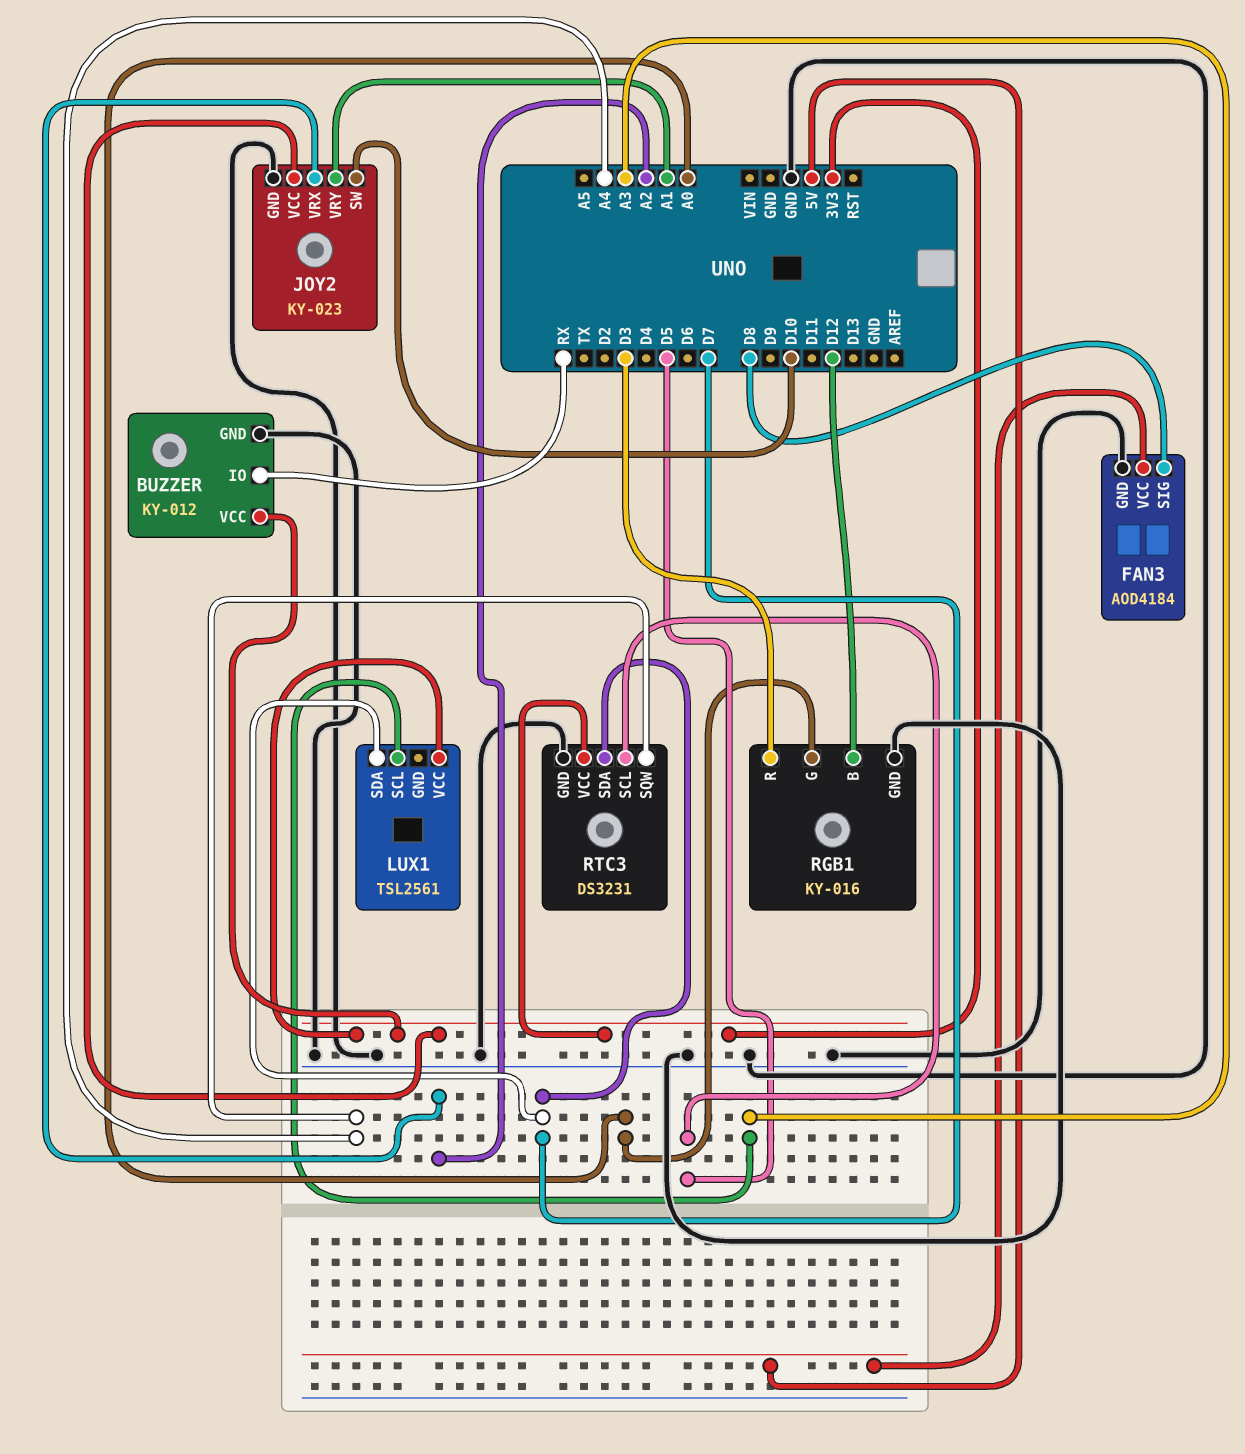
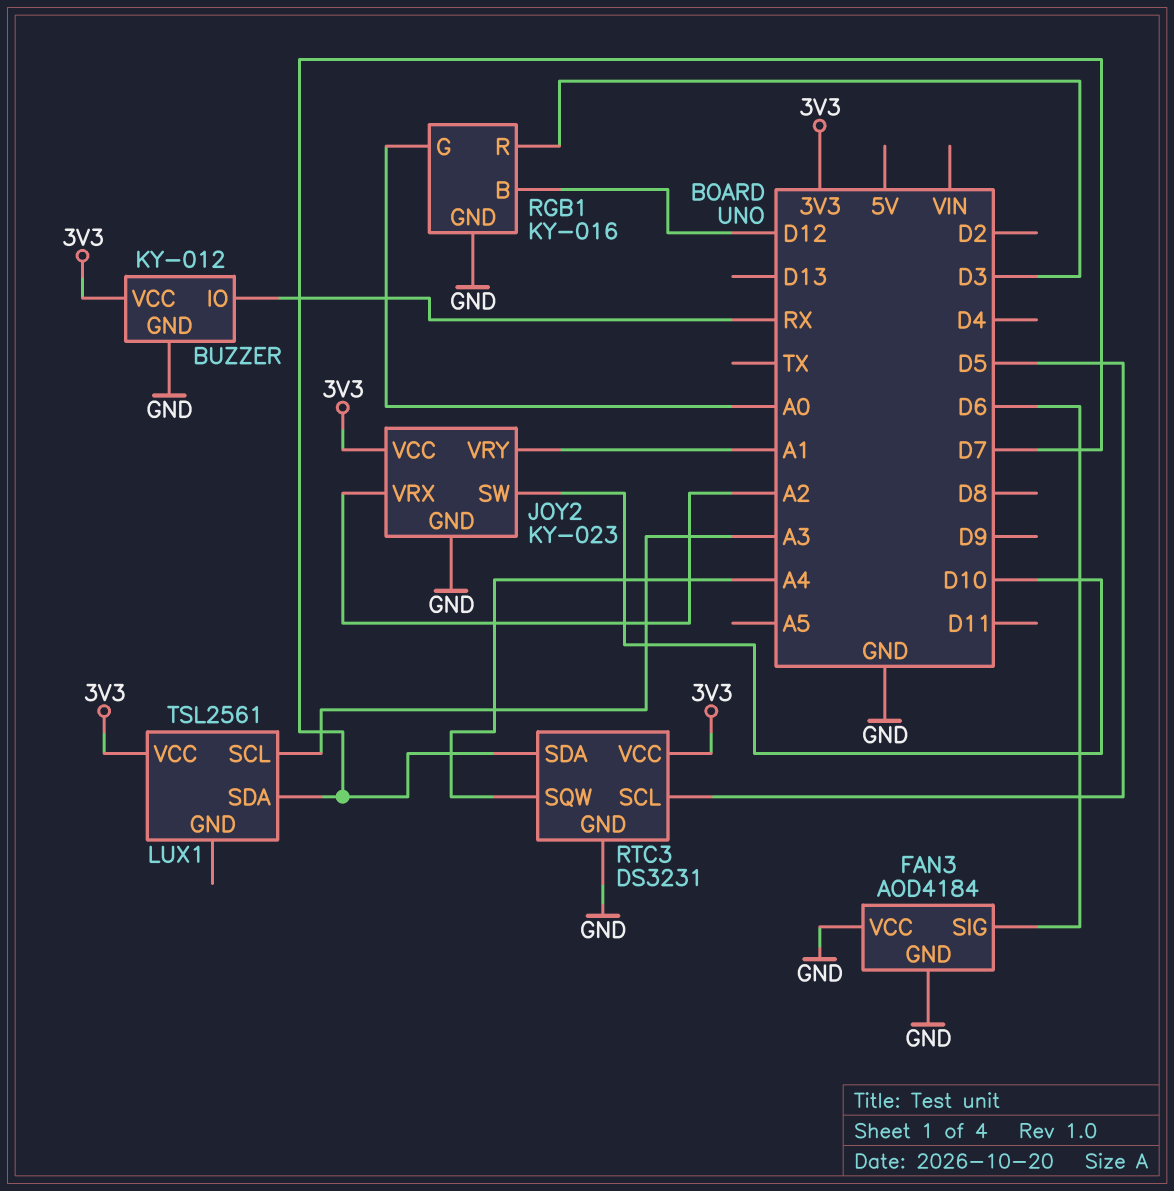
FAN3 pin SIG: D8 -> D6
FAN3 pin VCC: 5V -> GND

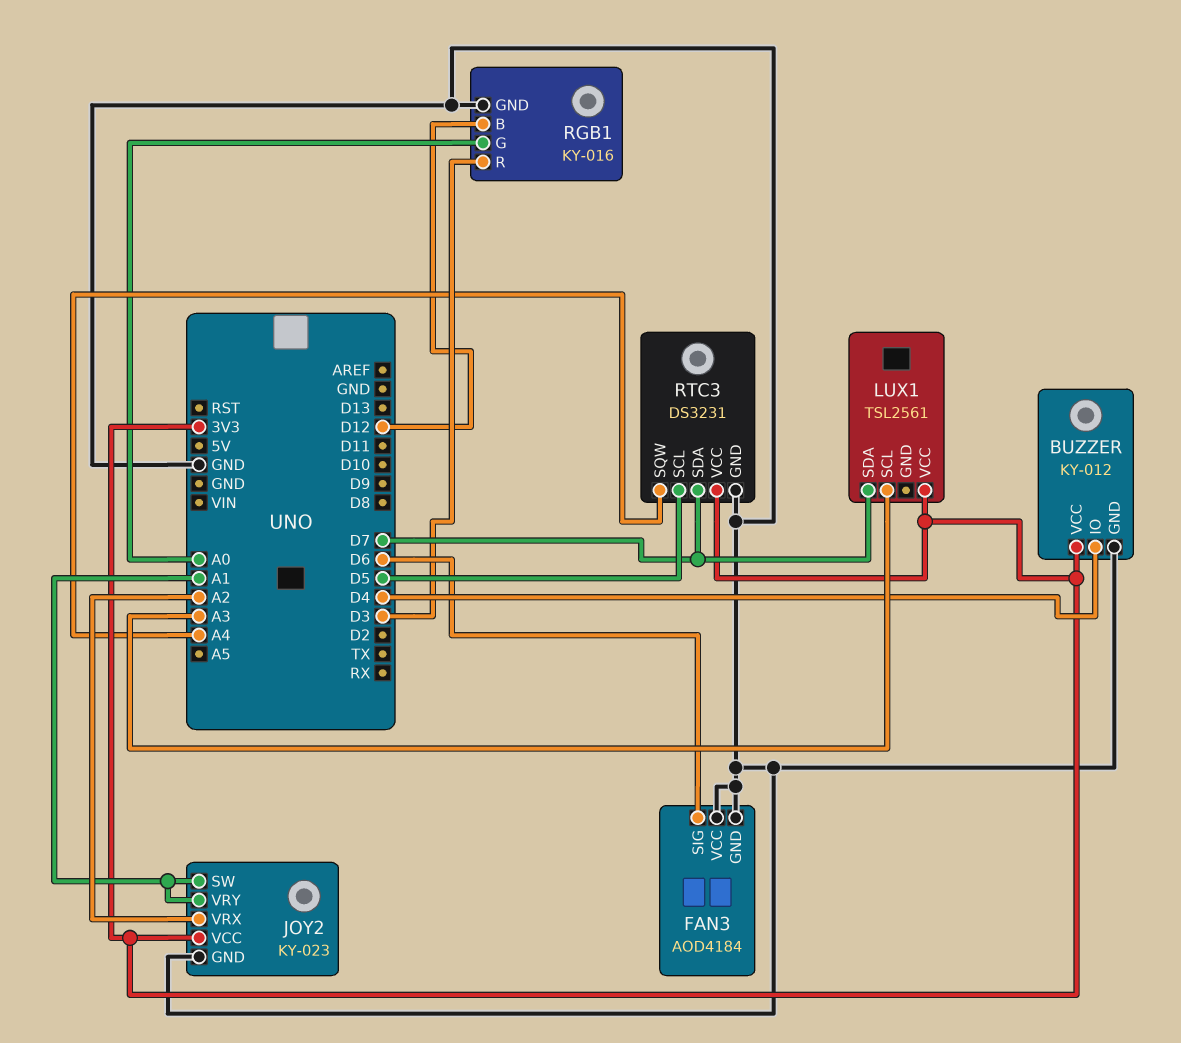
BUZZER pin IO: RX -> D4
JOY2 pin SW: D10 -> A1

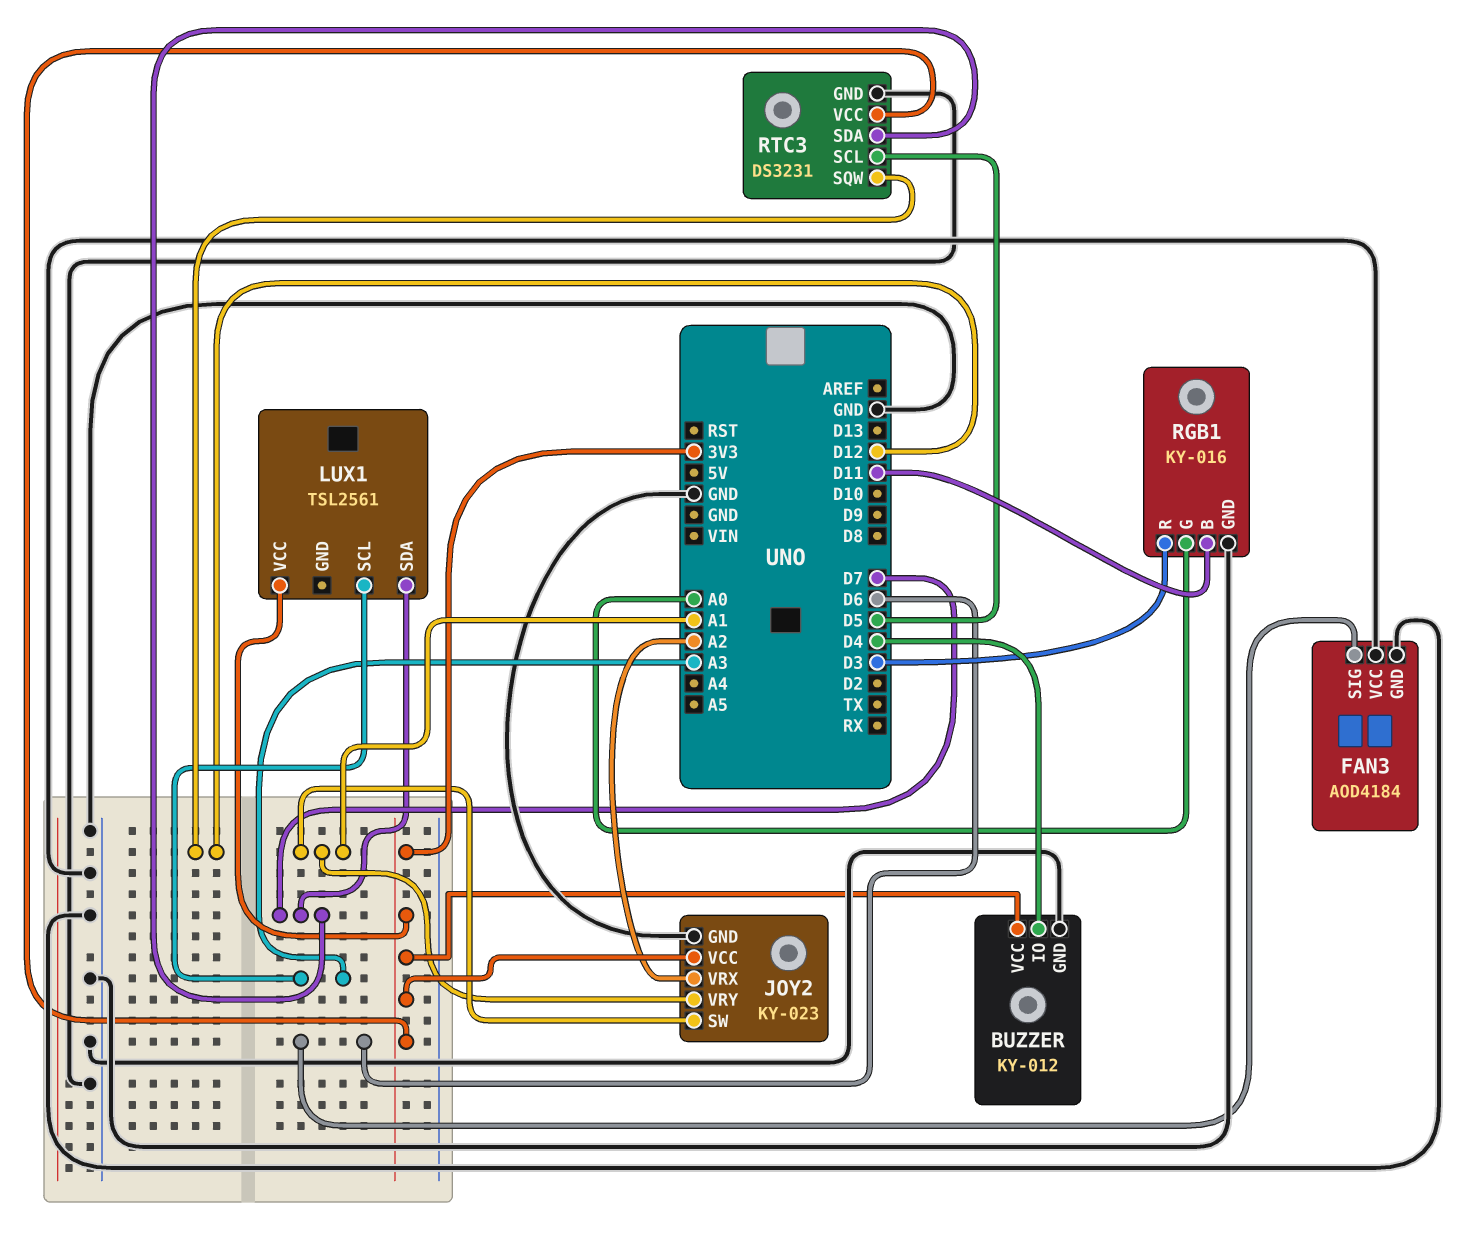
RGB1 pin B: D12 -> D11
RTC3 pin SQW: A4 -> D12

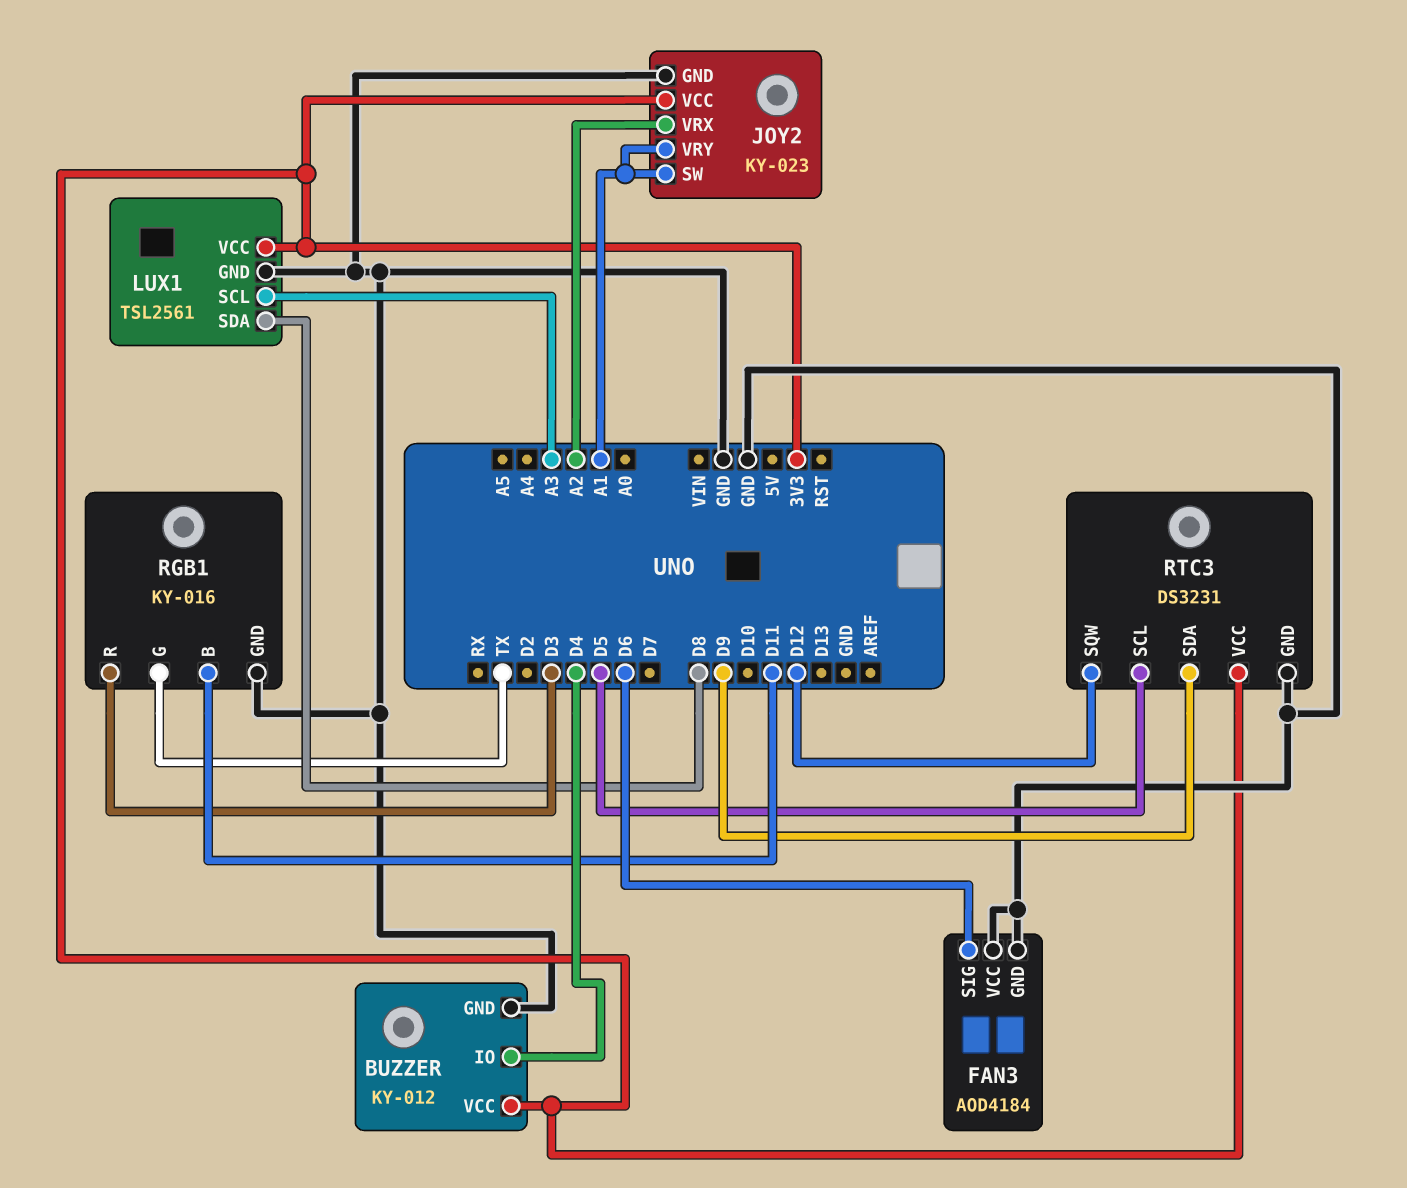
LUX1 pin GND: none -> GND
LUX1 pin SDA: D7 -> D8
RGB1 pin G: A0 -> TX
RTC3 pin SDA: D7 -> D9

